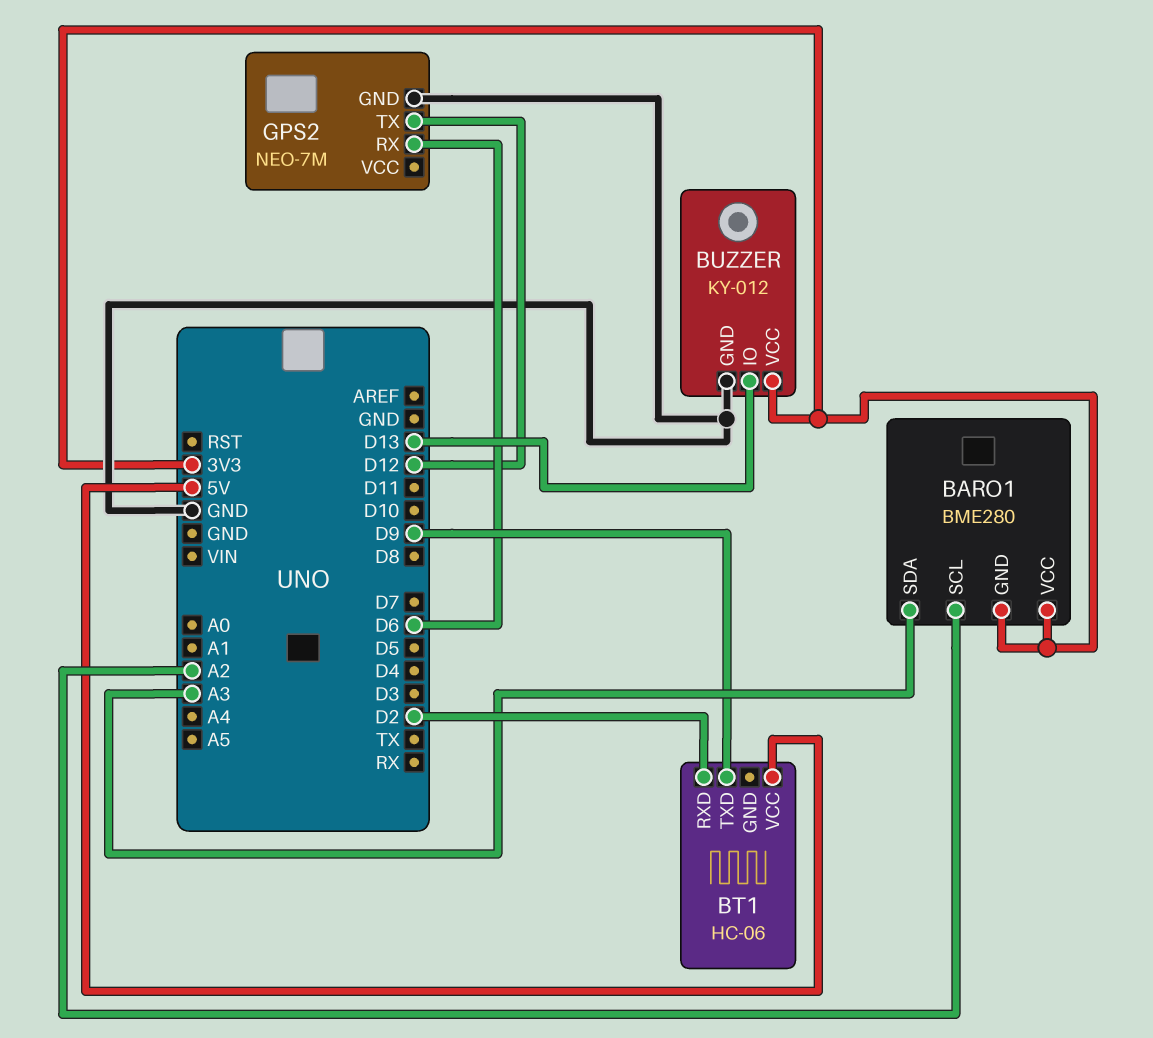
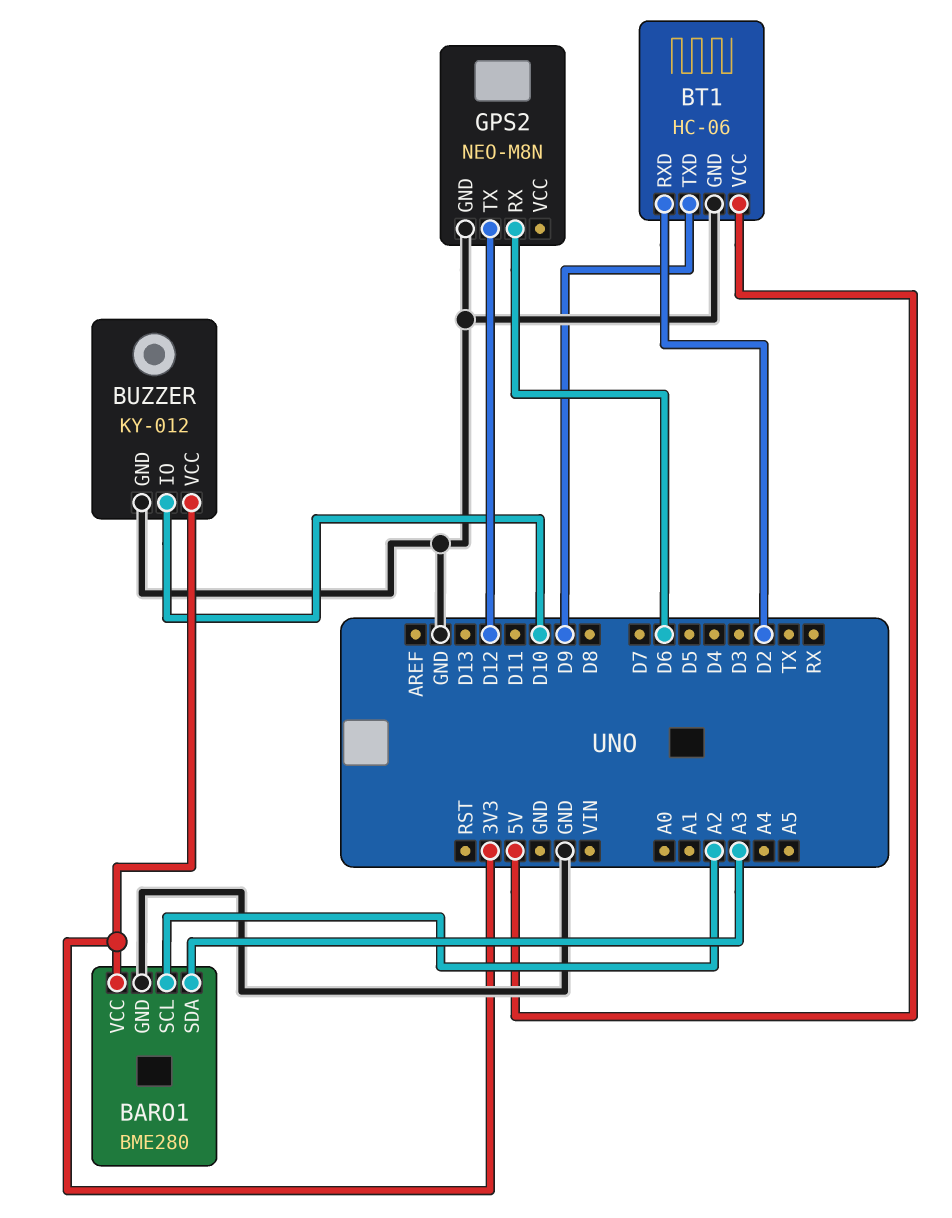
BARO1 pin GND: 3V3 -> GND
BT1 pin GND: none -> GND
BUZZER pin IO: D13 -> D10
GPS2: NEO-7M -> NEO-M8N

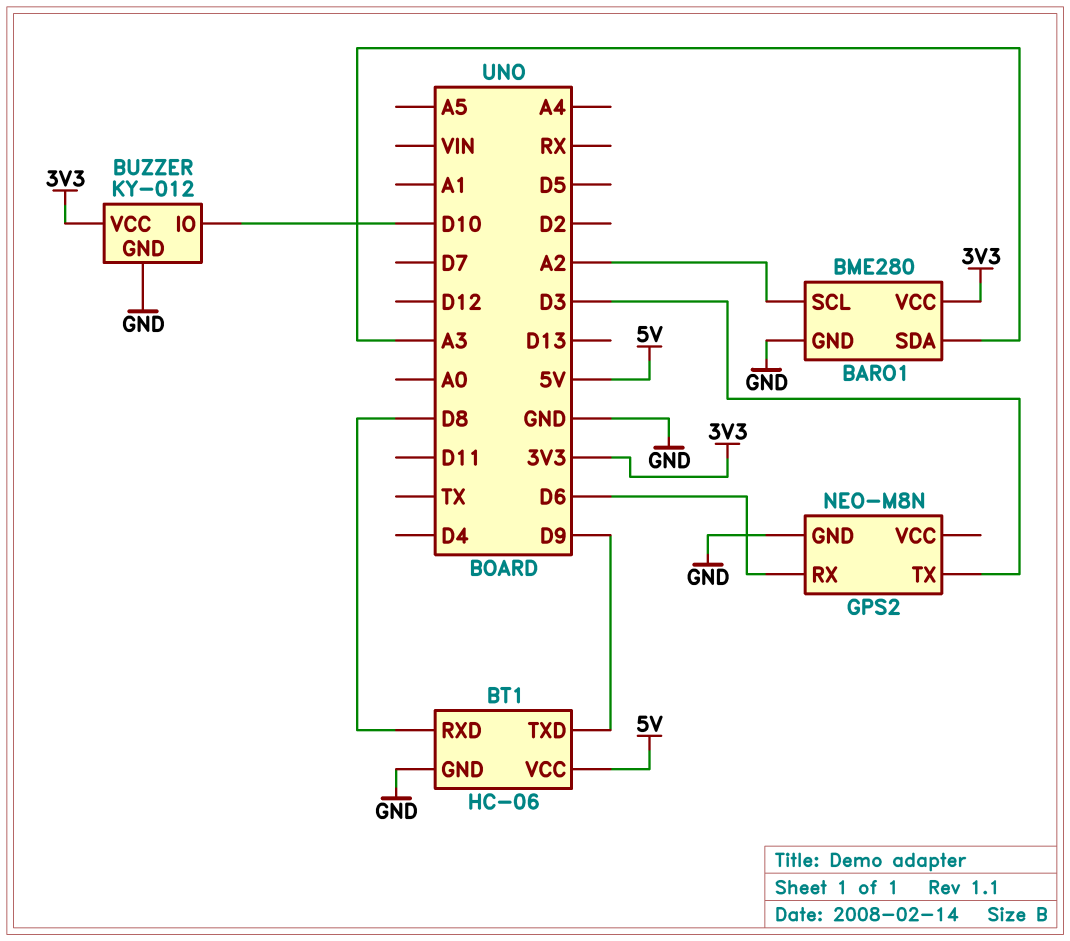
BT1 pin RXD: D2 -> D8
GPS2 pin TX: D12 -> D3

